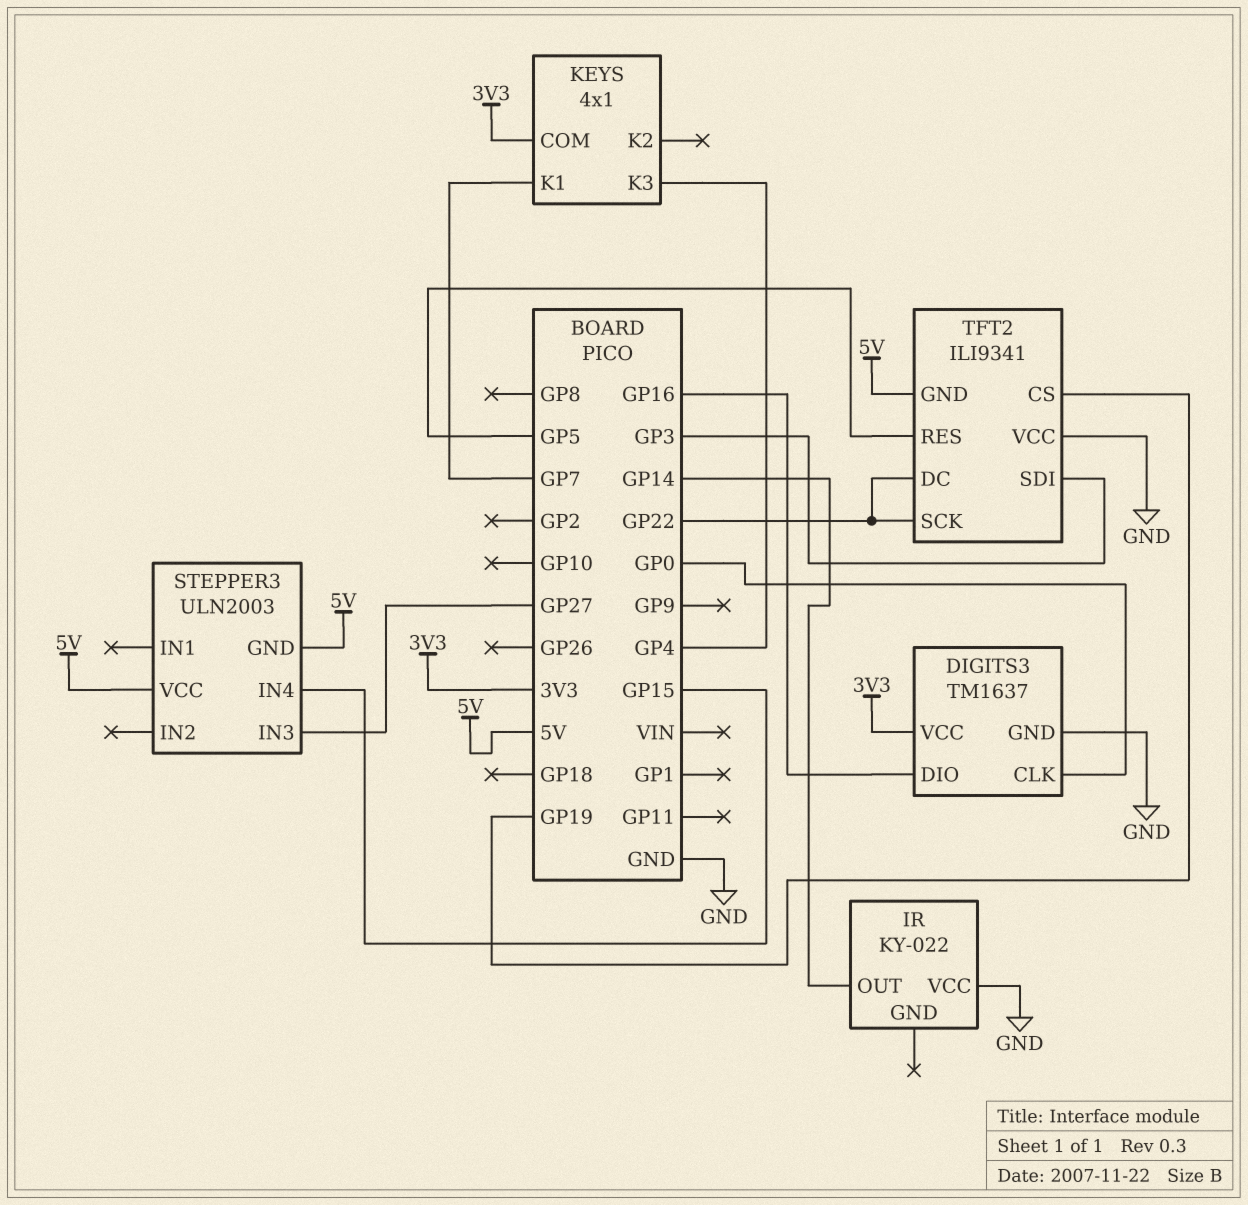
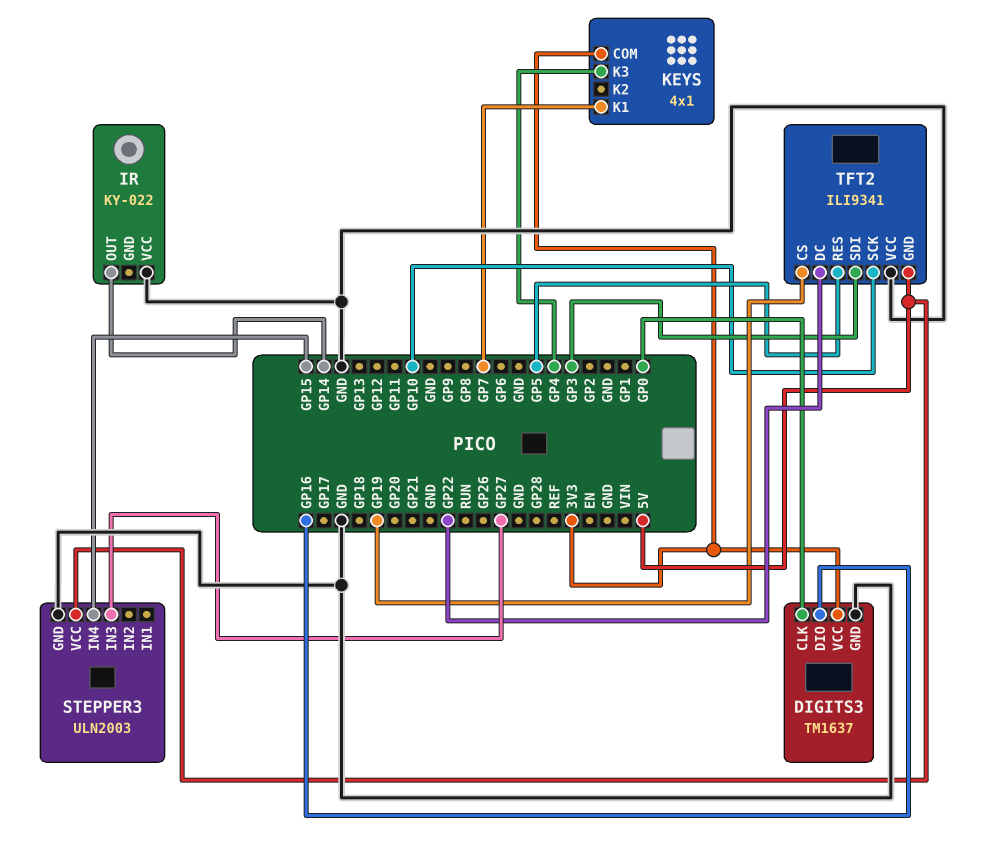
STEPPER3 pin GND: 5V -> GND
TFT2 pin SCK: GP22 -> GP10

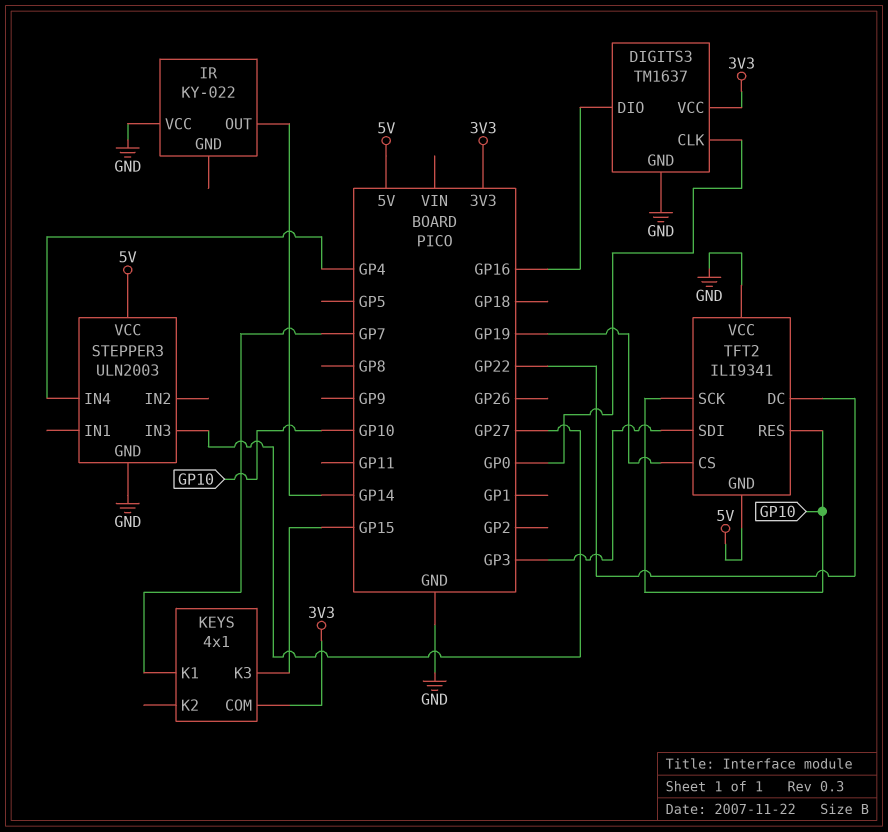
KEYS pin K3: GP4 -> GP15
STEPPER3 pin IN4: GP15 -> GP4
TFT2 pin RES: GP5 -> GP10

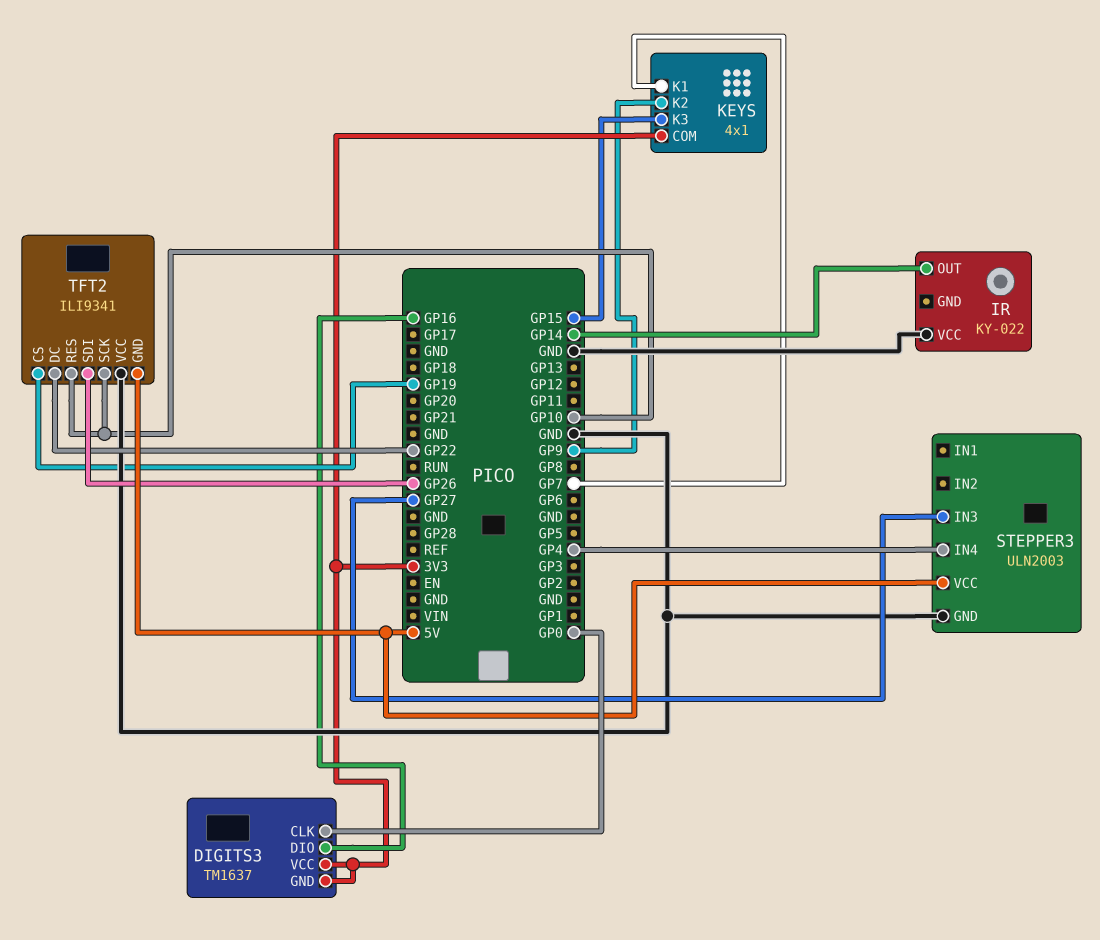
DIGITS3 pin GND: GND -> 3V3
KEYS pin K2: none -> GP9
TFT2 pin SDI: GP3 -> GP26

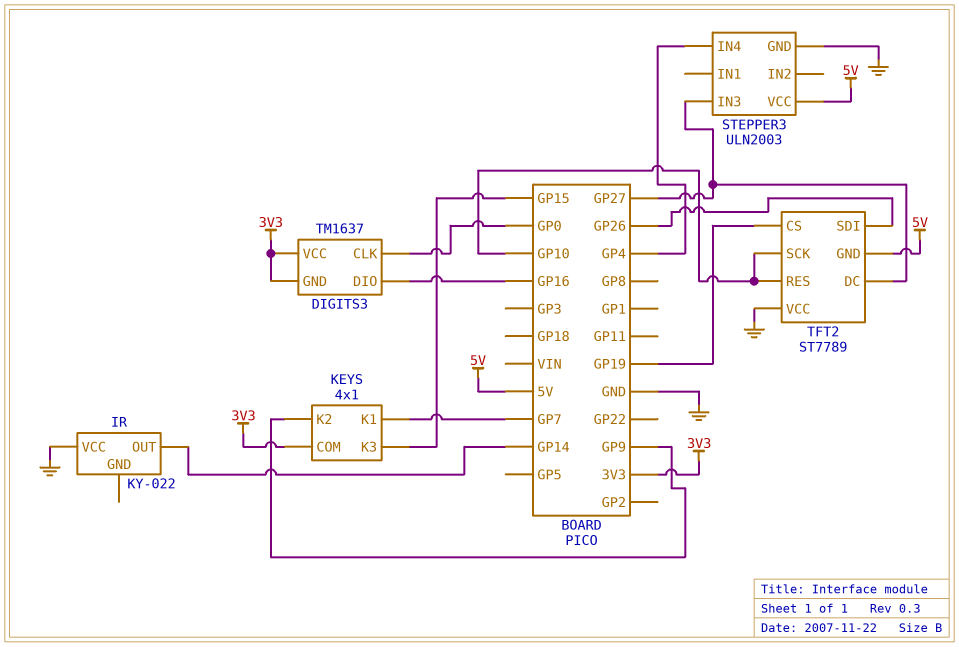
TFT2: ILI9341 -> ST7789
TFT2 pin DC: GP22 -> GP27

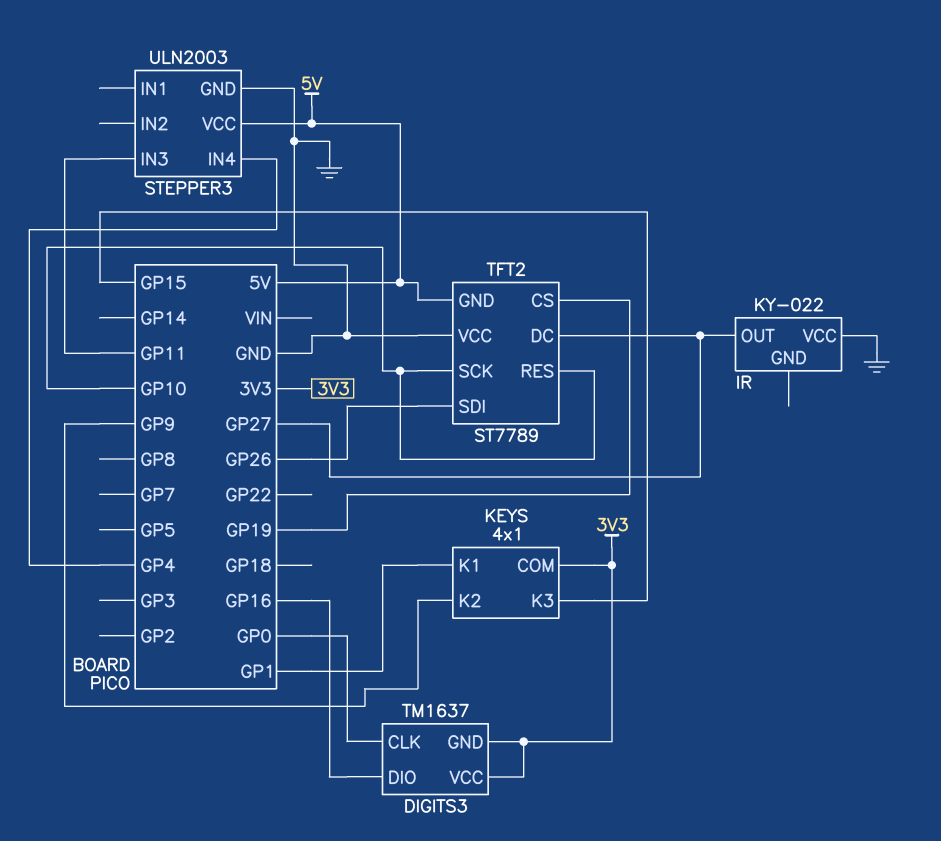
IR pin OUT: GP14 -> GP27
KEYS pin K1: GP7 -> GP1
STEPPER3 pin IN3: GP27 -> GP11

